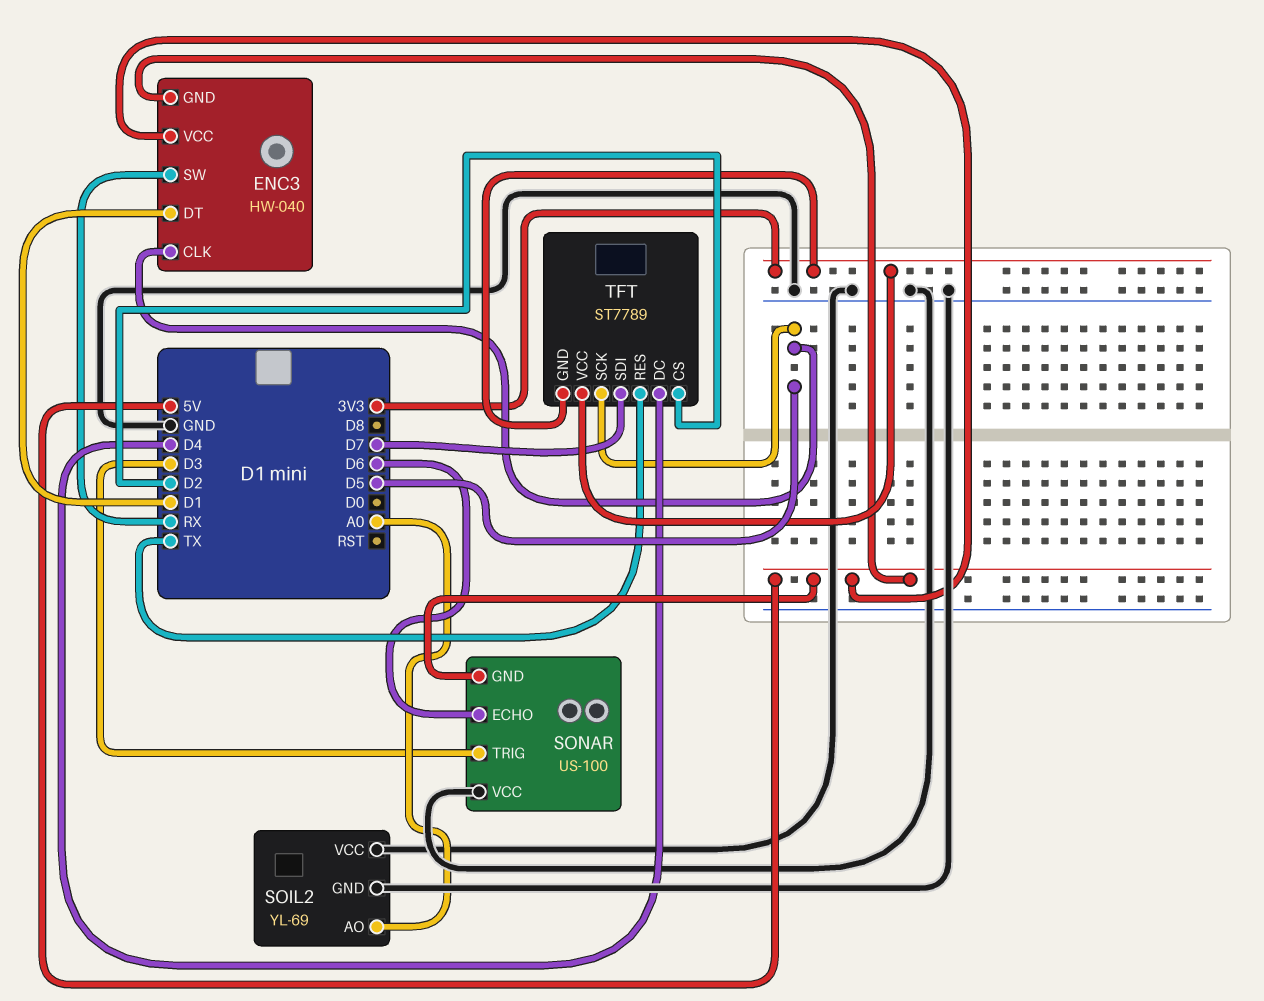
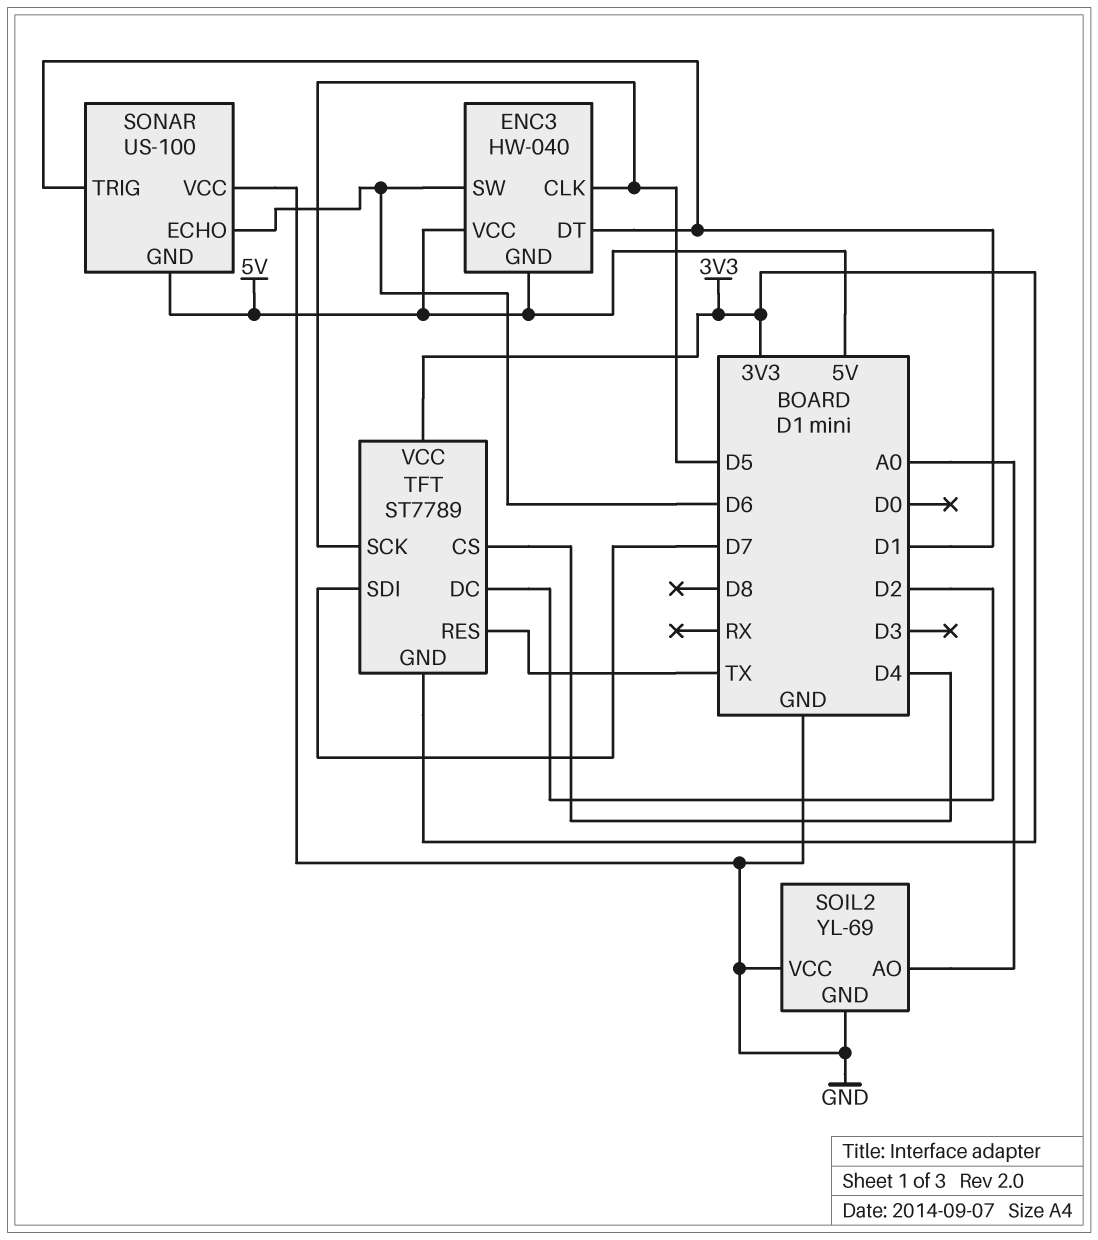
ENC3 pin SW: RX -> D6
SONAR pin TRIG: D3 -> D1
TFT pin CS: D2 -> D4
TFT pin DC: D4 -> D2

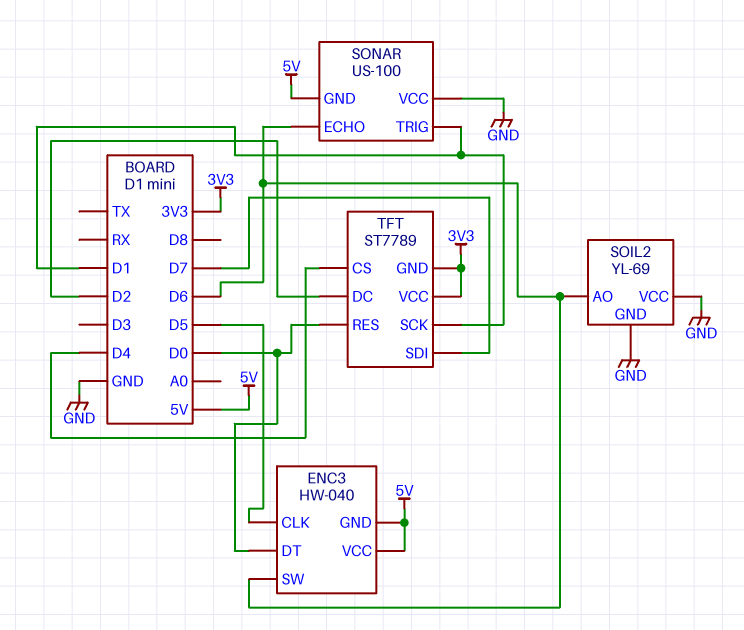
ENC3 pin DT: D1 -> D0
SOIL2 pin AO: A0 -> D6
TFT pin RES: TX -> D0
TFT pin SCK: D5 -> D1

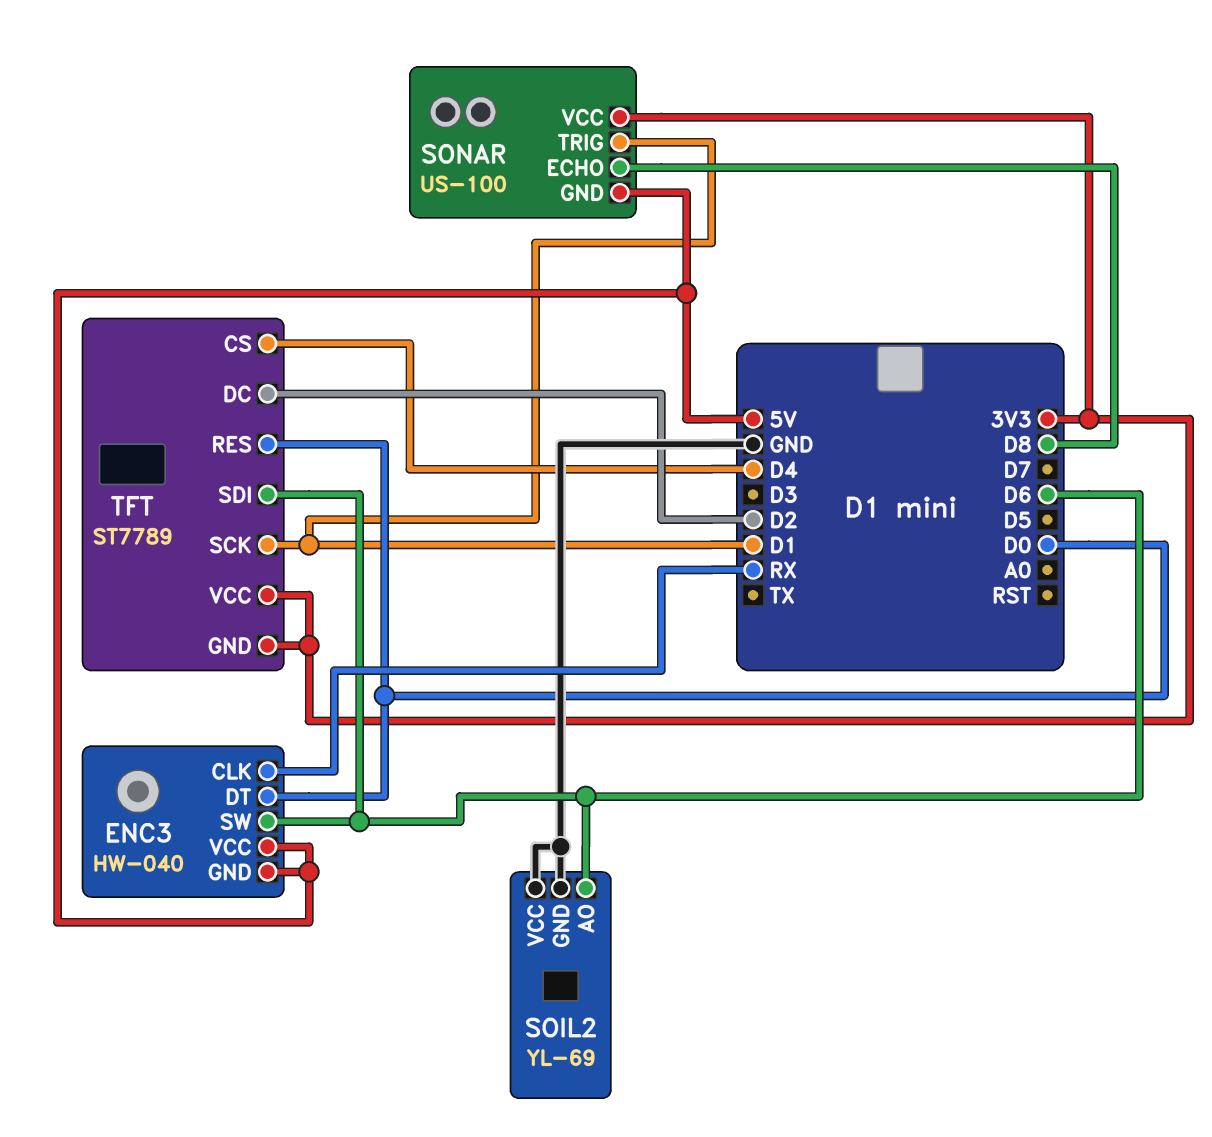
ENC3 pin CLK: D5 -> RX
SONAR pin ECHO: D6 -> D8
SONAR pin VCC: GND -> 3V3
TFT pin SDI: D7 -> D6

